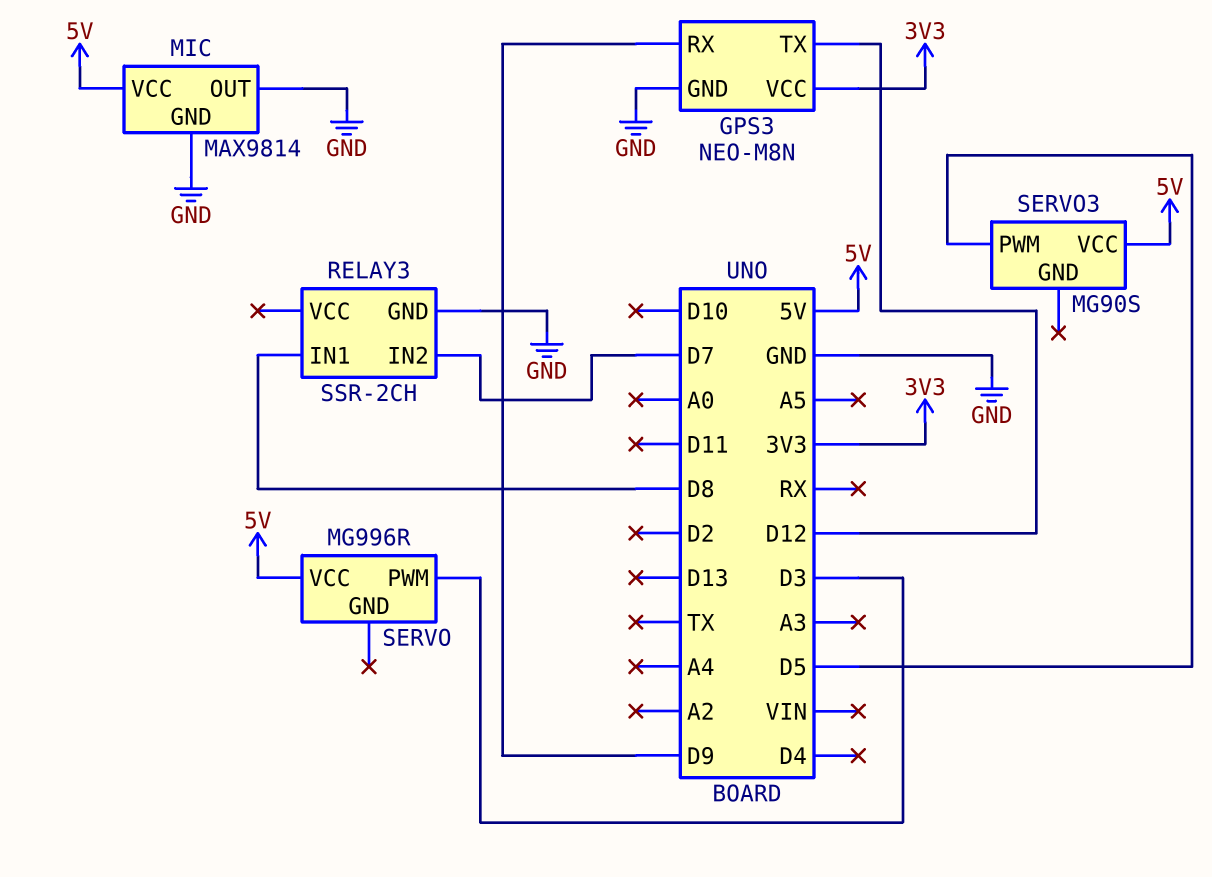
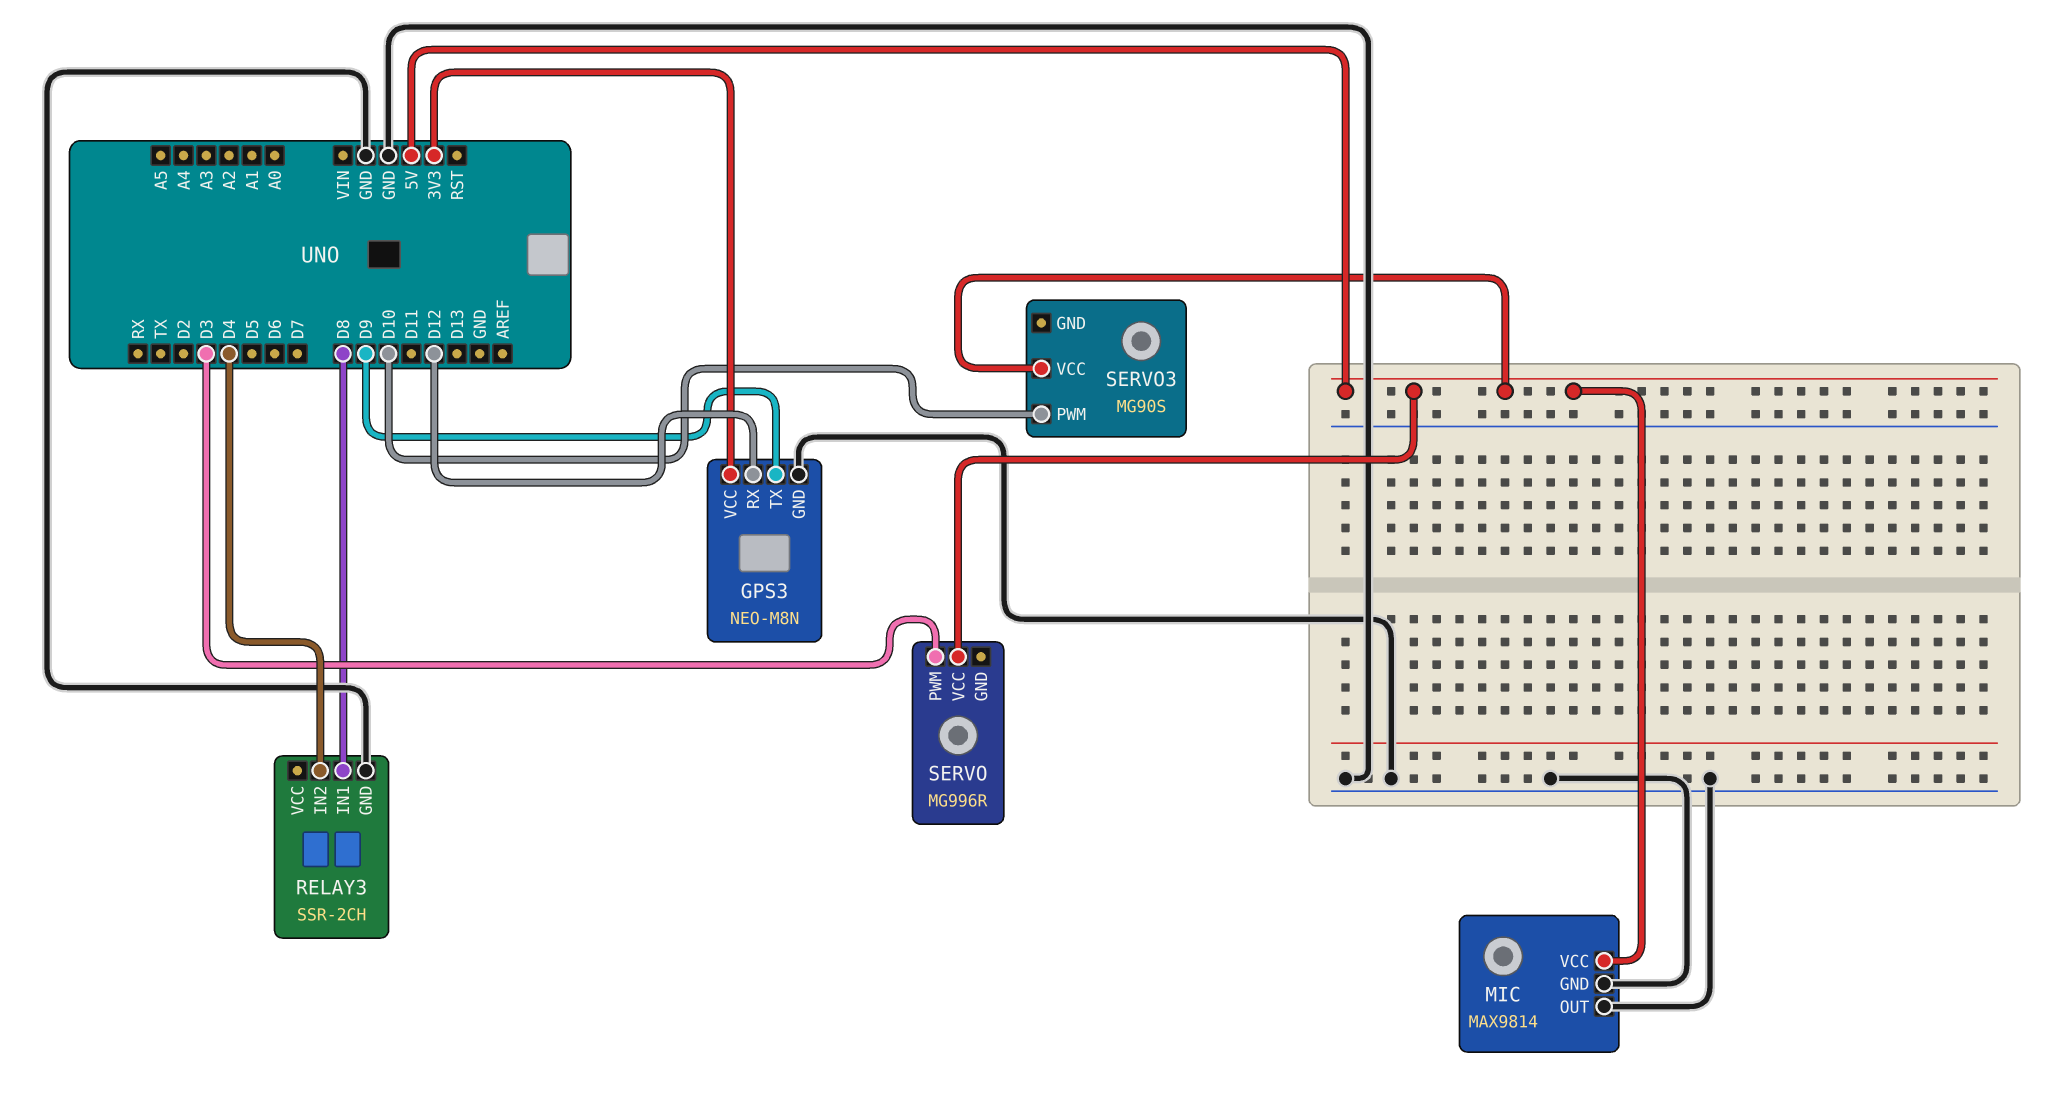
GPS3 pin RX: D9 -> D12
GPS3 pin TX: D12 -> D9
RELAY3 pin IN2: D7 -> D4
SERVO3 pin PWM: D5 -> D10

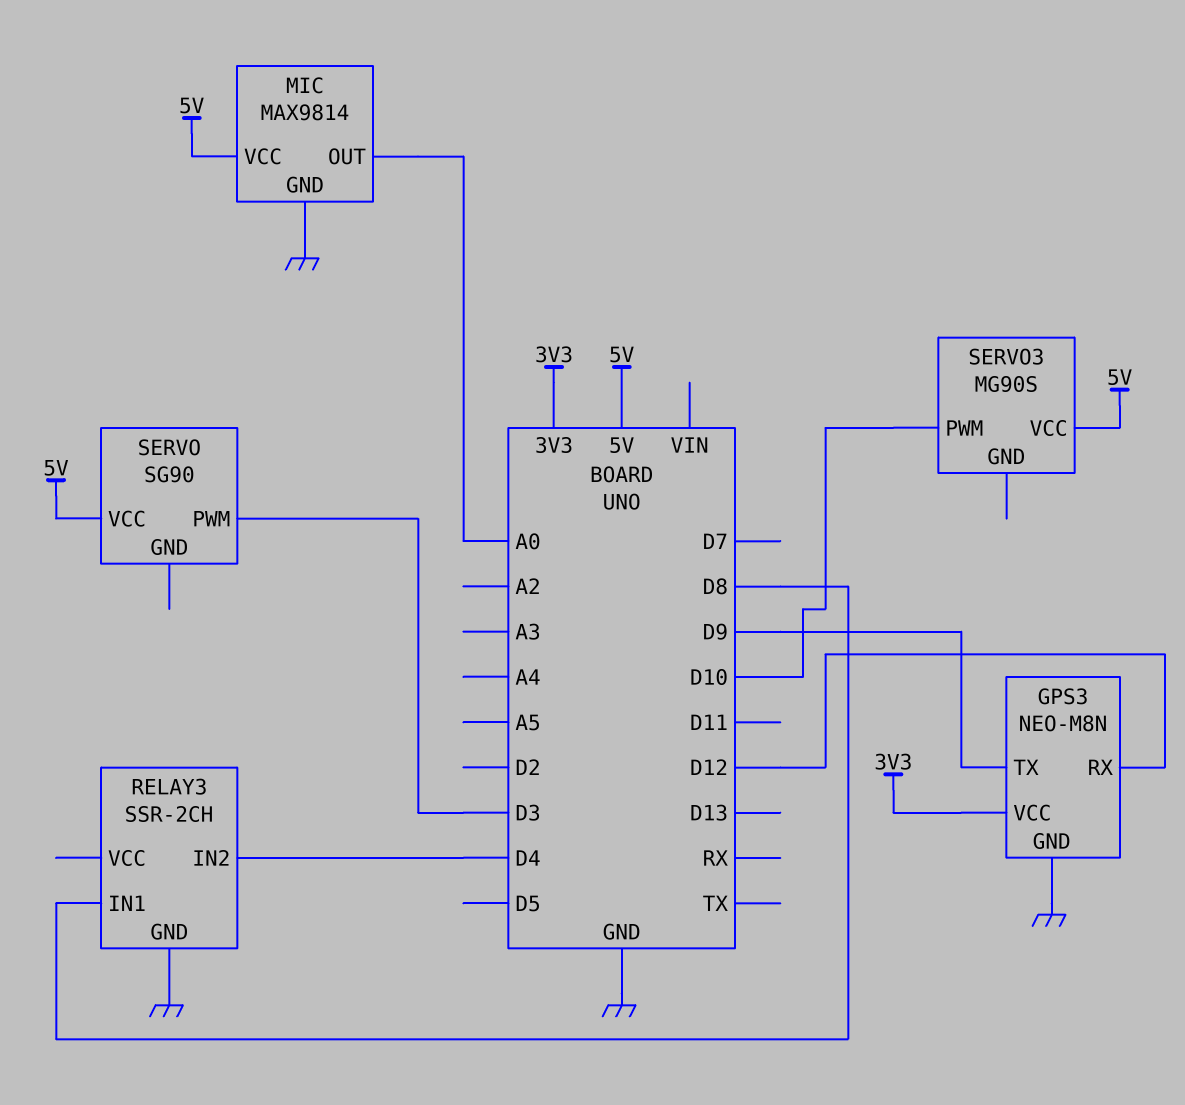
MIC pin OUT: GND -> A0
SERVO: MG996R -> SG90

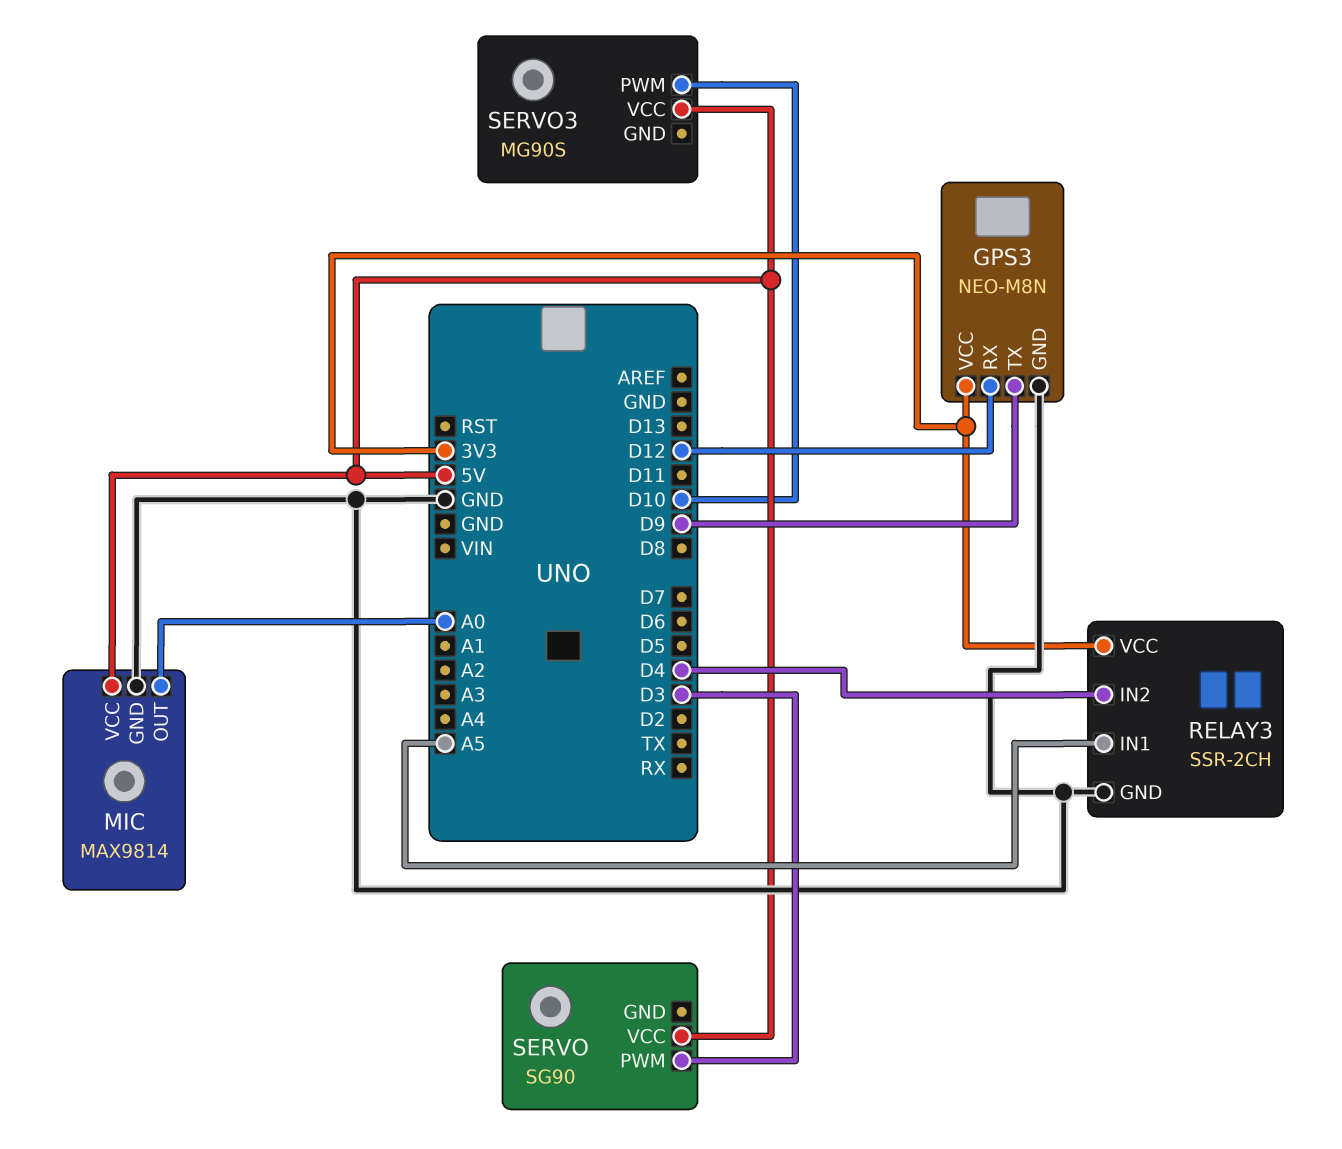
RELAY3 pin IN1: D8 -> A5
RELAY3 pin VCC: none -> 3V3

